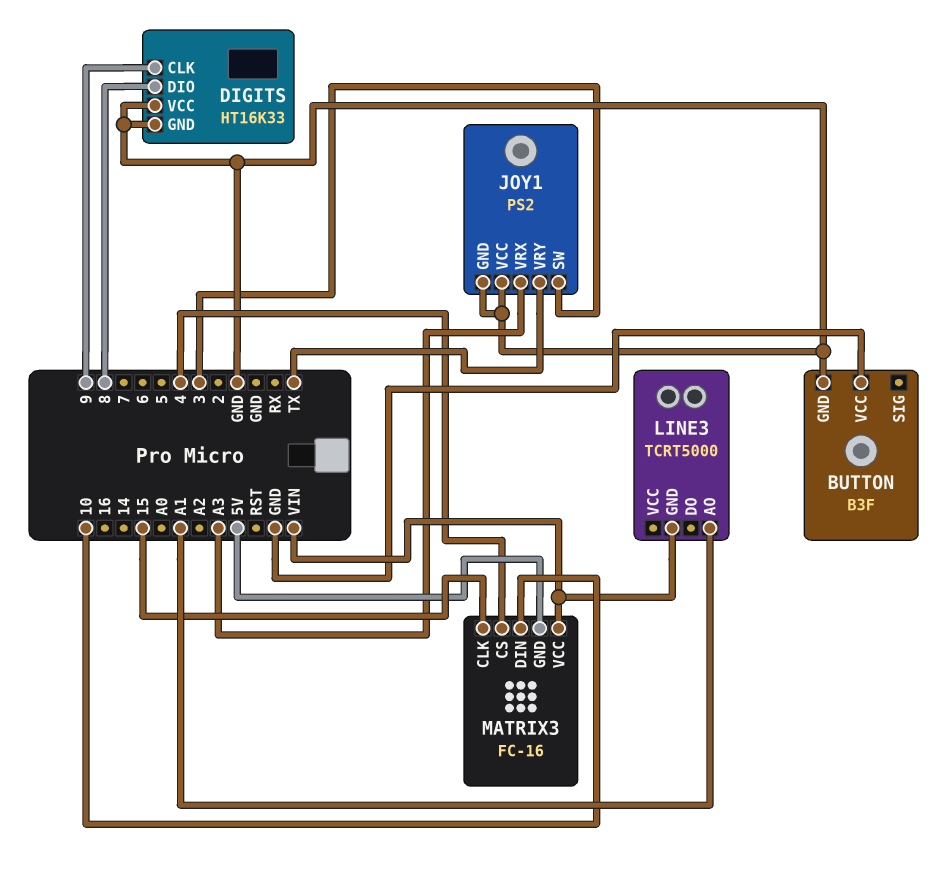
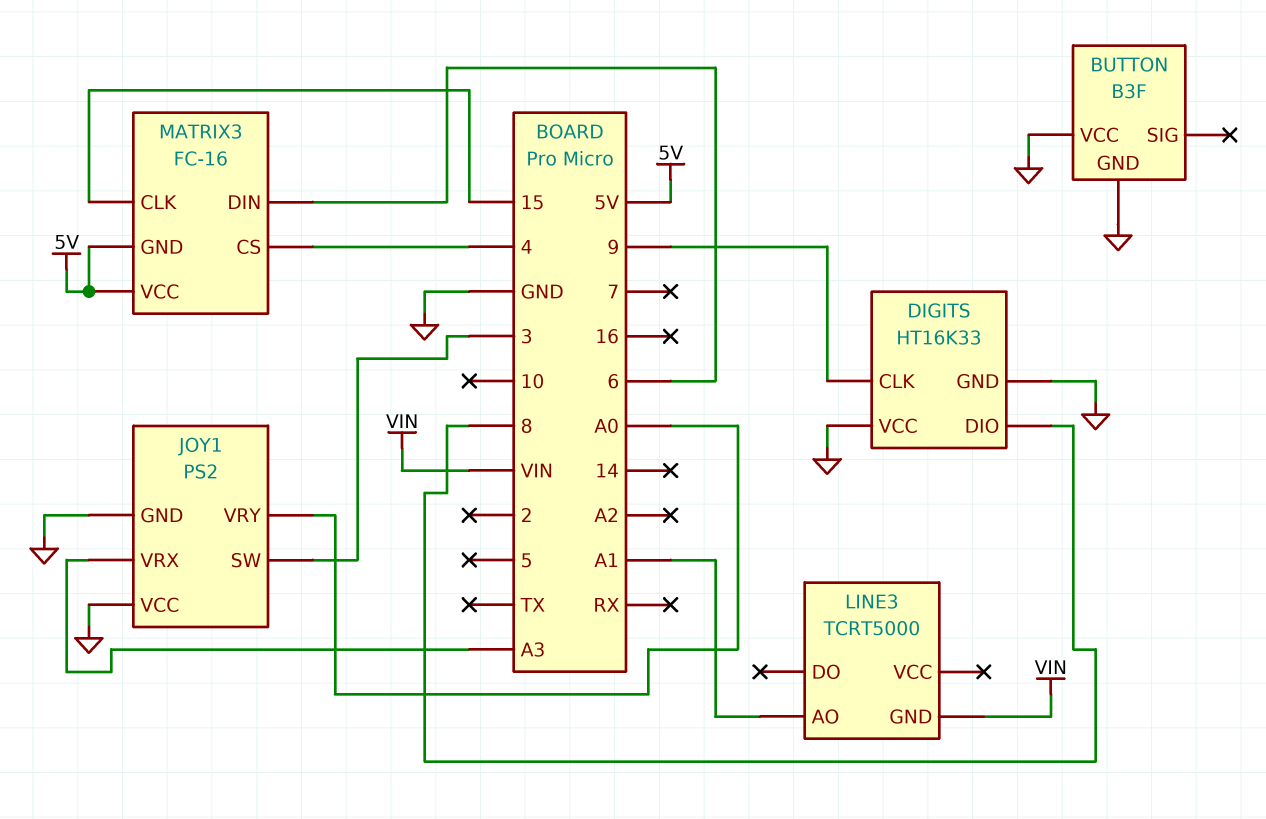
JOY1 pin VRY: TX -> A0
MATRIX3 pin DIN: 10 -> 6
MATRIX3 pin VCC: VIN -> 5V

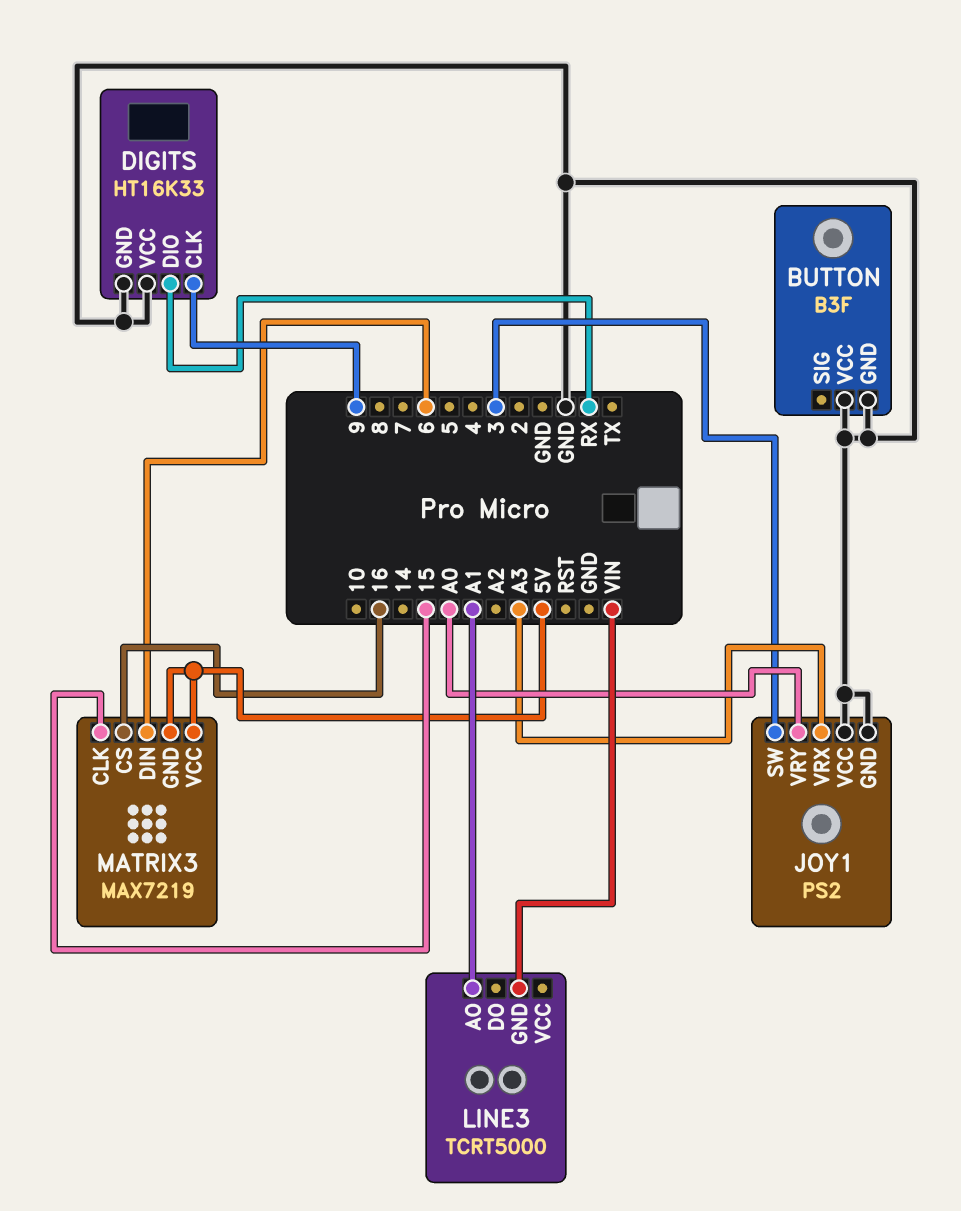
DIGITS pin DIO: 8 -> RX
MATRIX3: FC-16 -> MAX7219
MATRIX3 pin CS: 4 -> 16

